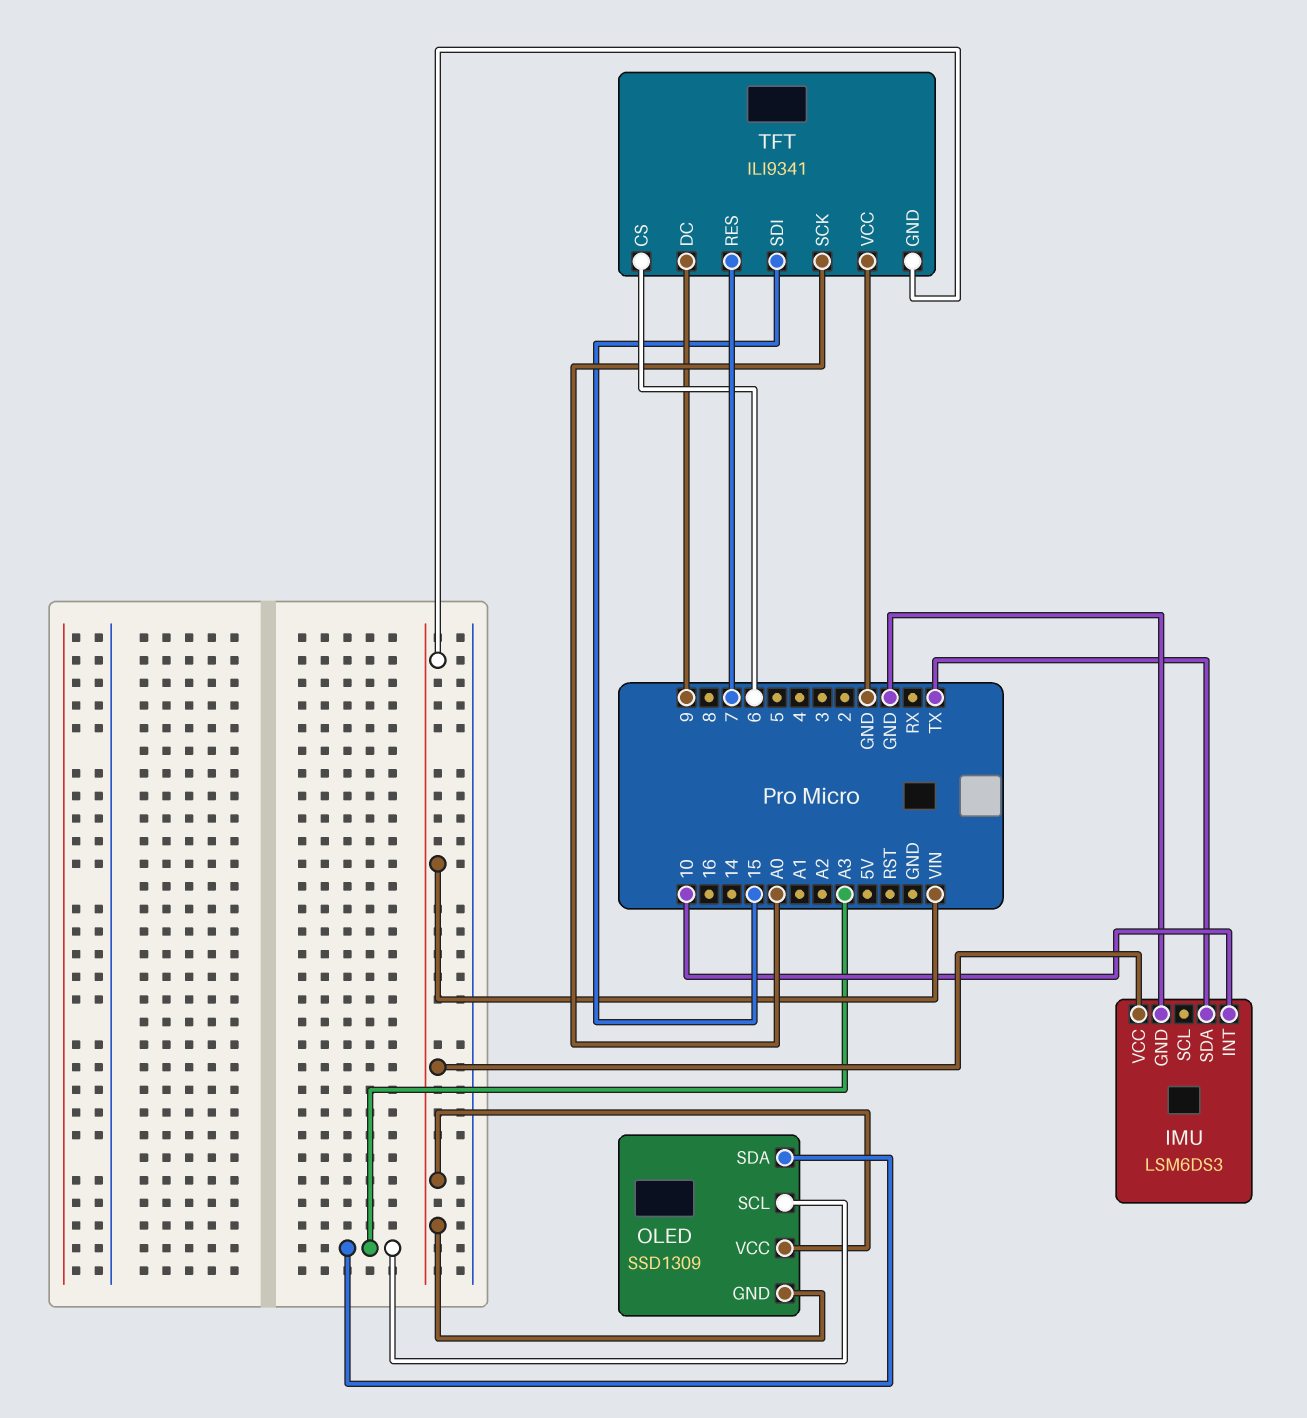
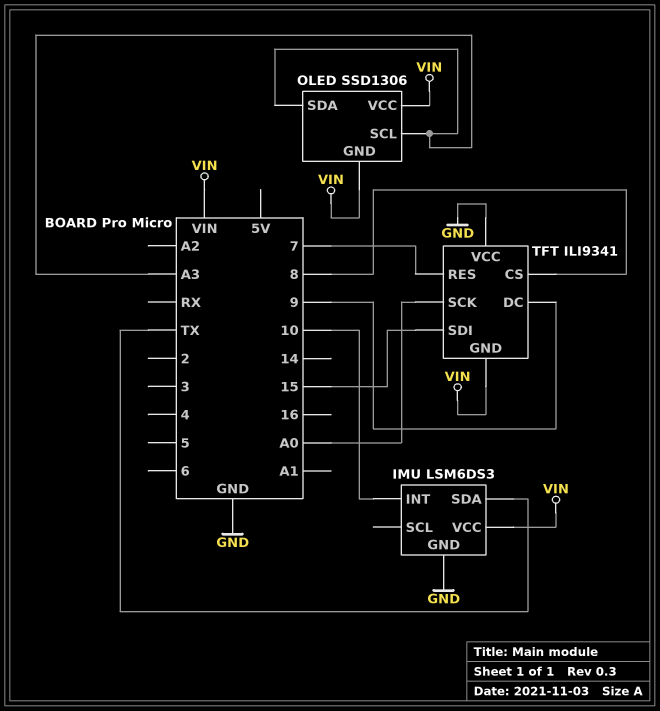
OLED: SSD1309 -> SSD1306
TFT pin CS: 6 -> 8

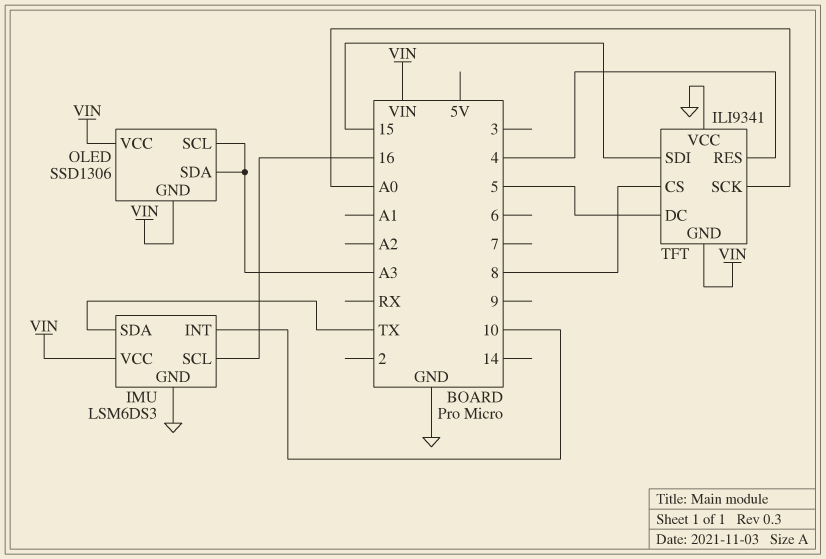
IMU pin SCL: none -> 16
TFT pin DC: 9 -> 5
TFT pin RES: 7 -> 4

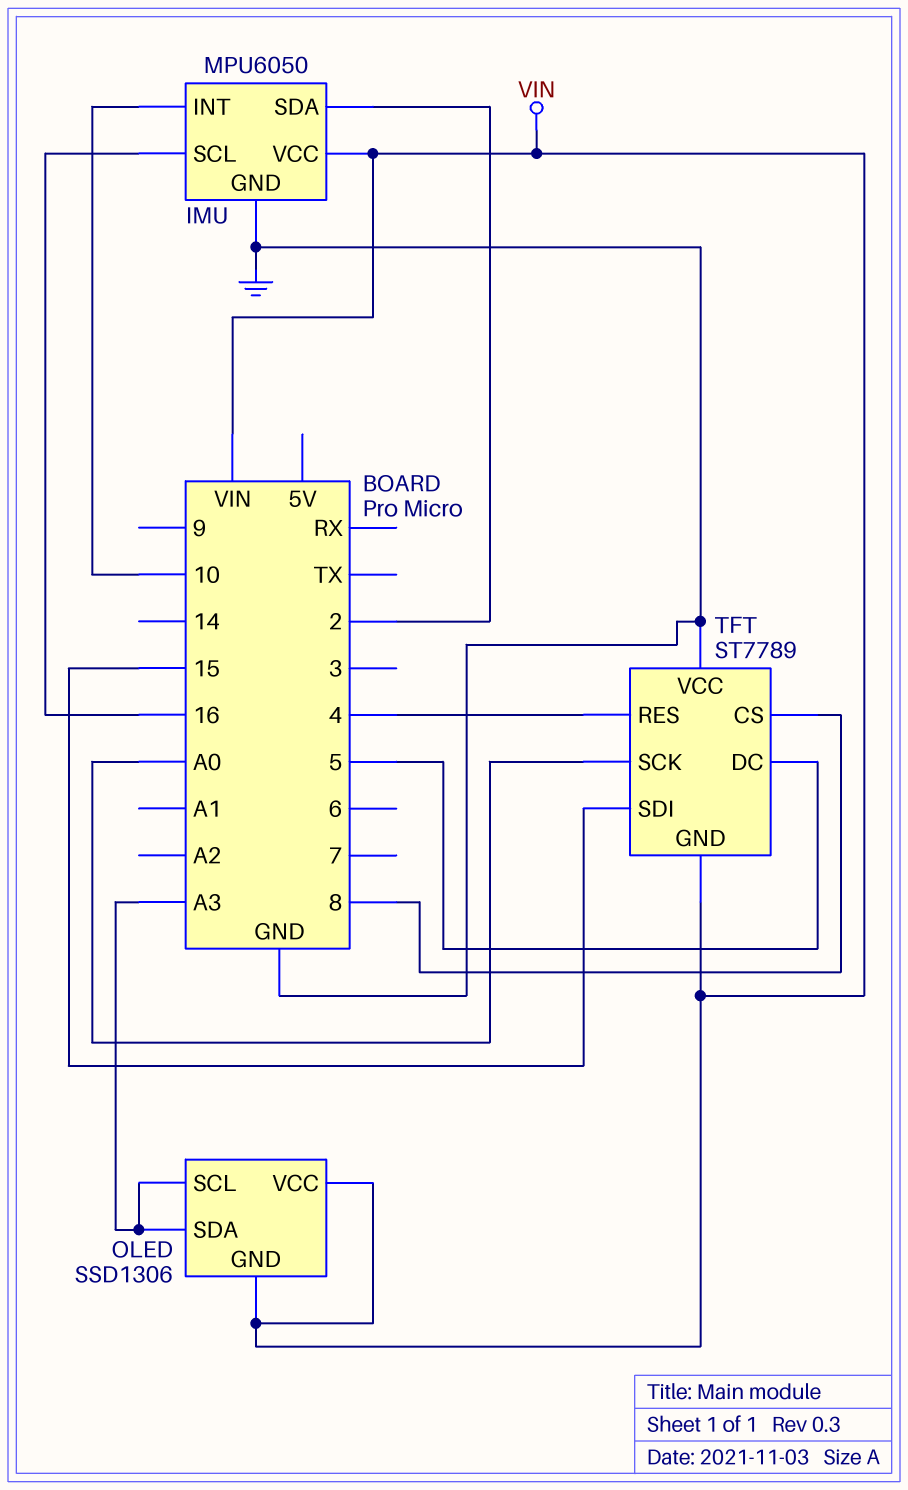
IMU: LSM6DS3 -> MPU6050
IMU pin SDA: TX -> 2
TFT: ILI9341 -> ST7789

